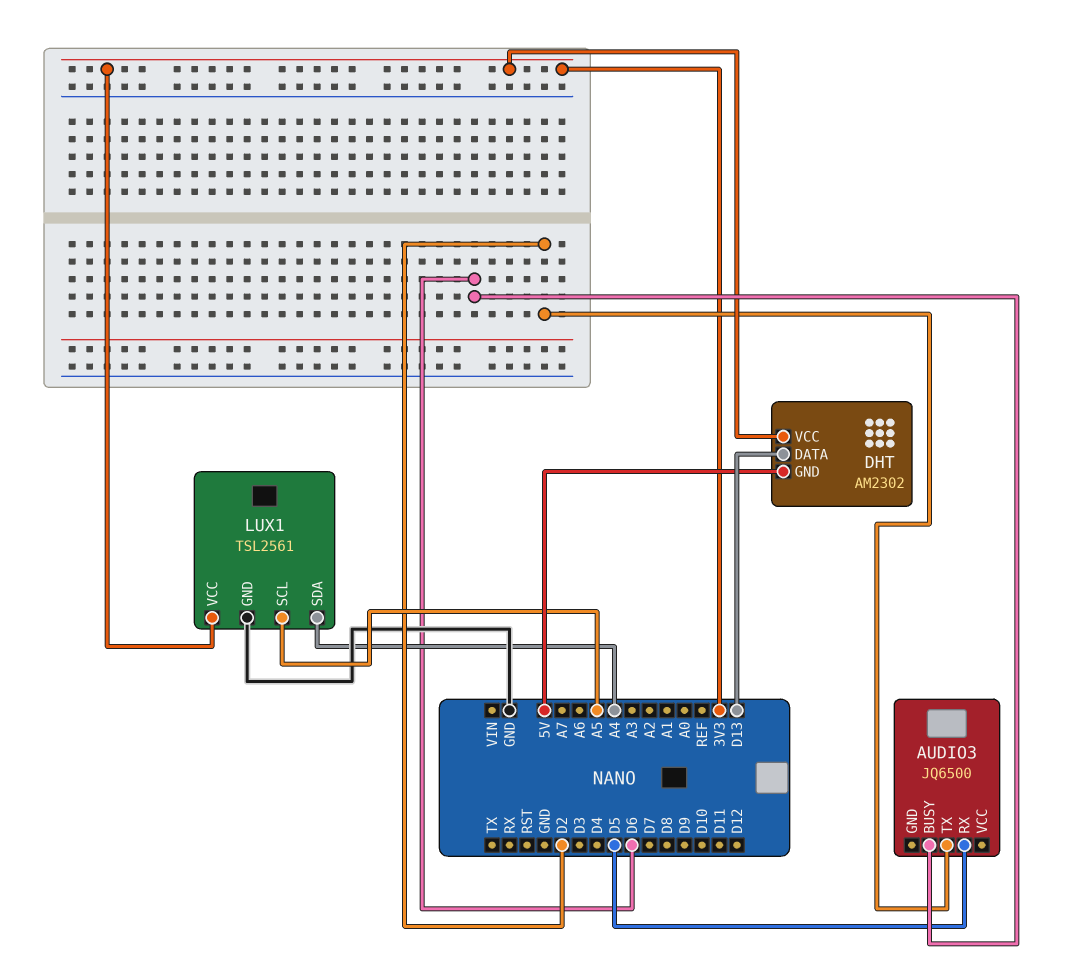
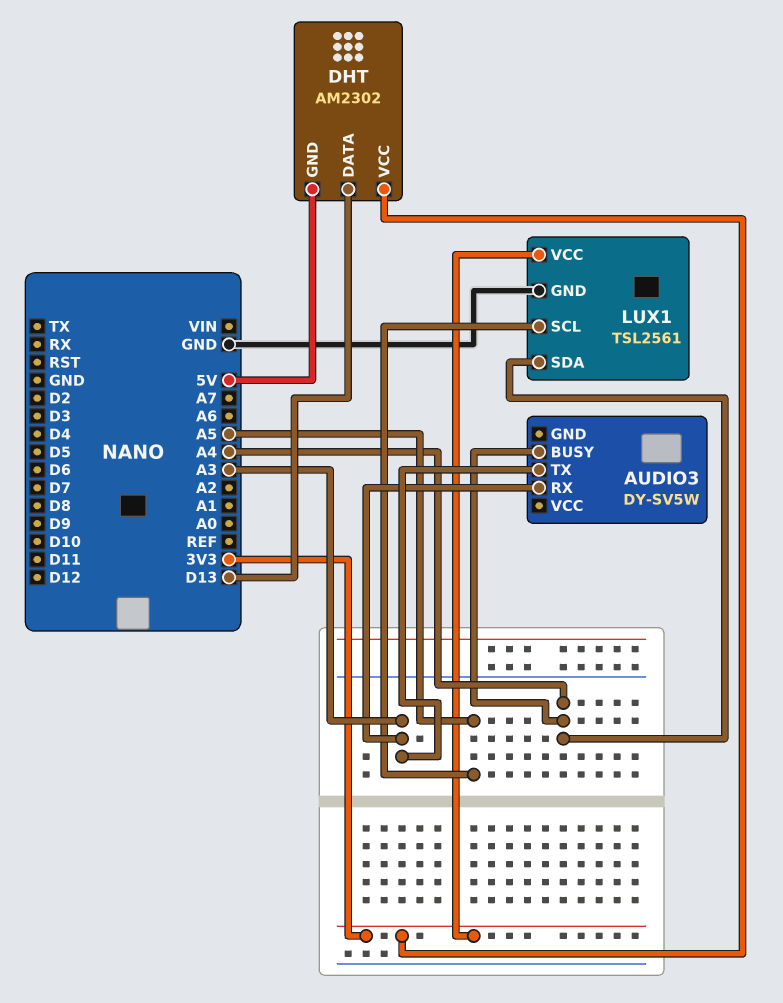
AUDIO3: JQ6500 -> DY-SV5W
AUDIO3 pin BUSY: D6 -> A4
AUDIO3 pin RX: D5 -> A3
AUDIO3 pin TX: D2 -> A3

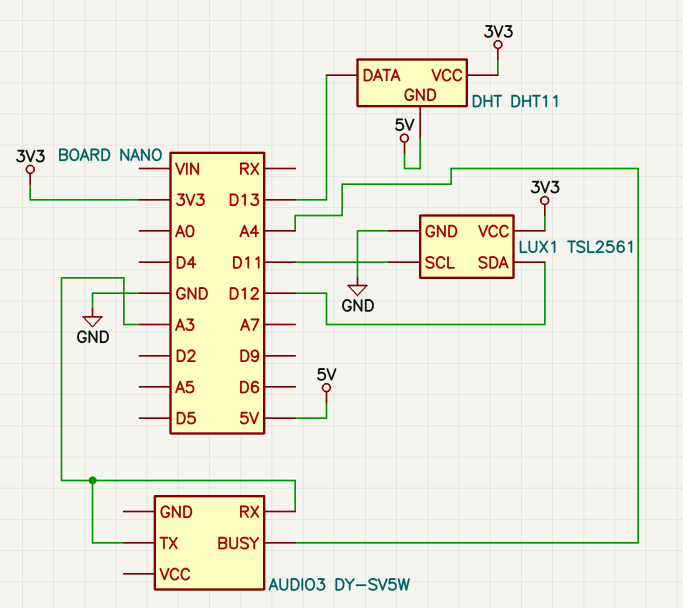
DHT: AM2302 -> DHT11
LUX1 pin SCL: A5 -> D11
LUX1 pin SDA: A4 -> D12

